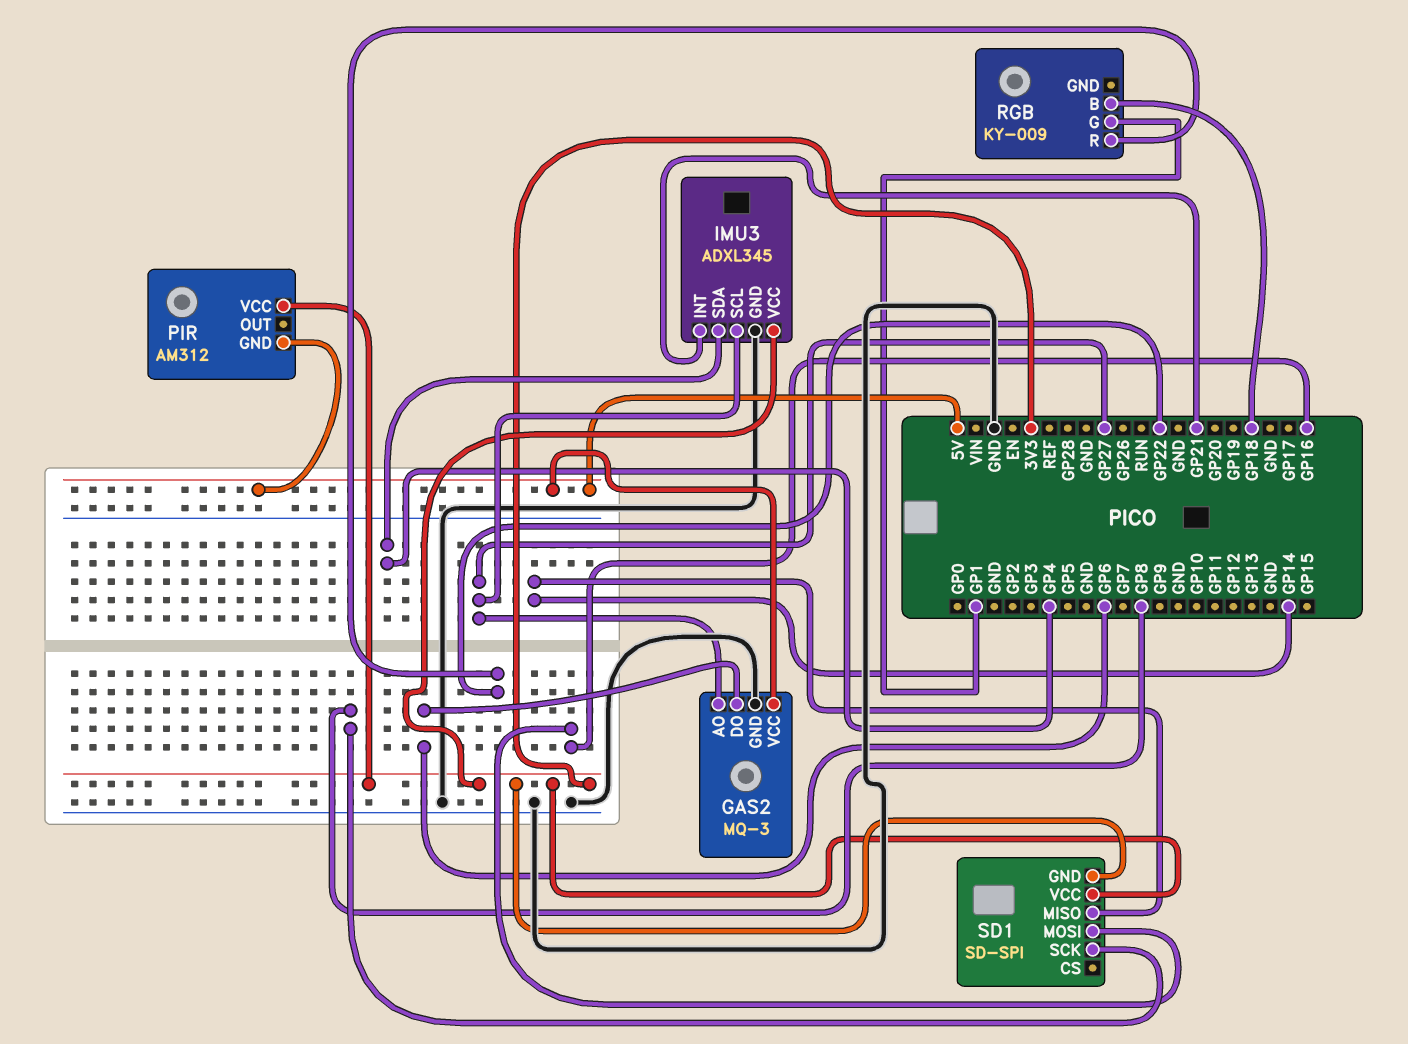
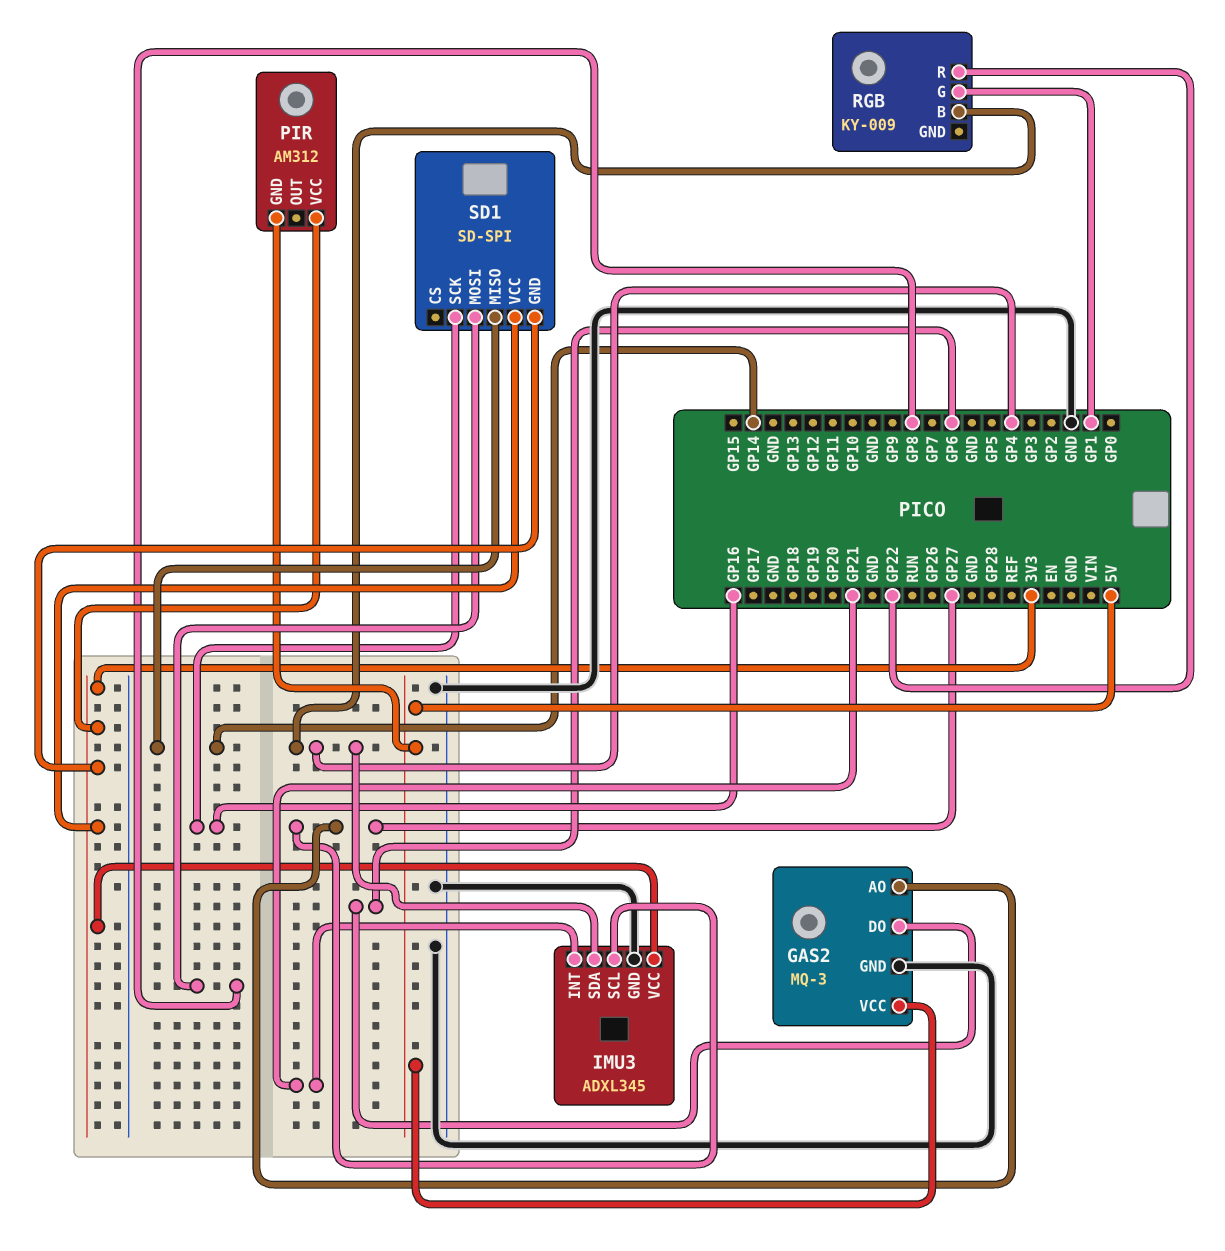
RGB pin B: GP18 -> GP4
SD1 pin MOSI: GP16 -> GP8
SD1 pin SCK: GP8 -> GP16

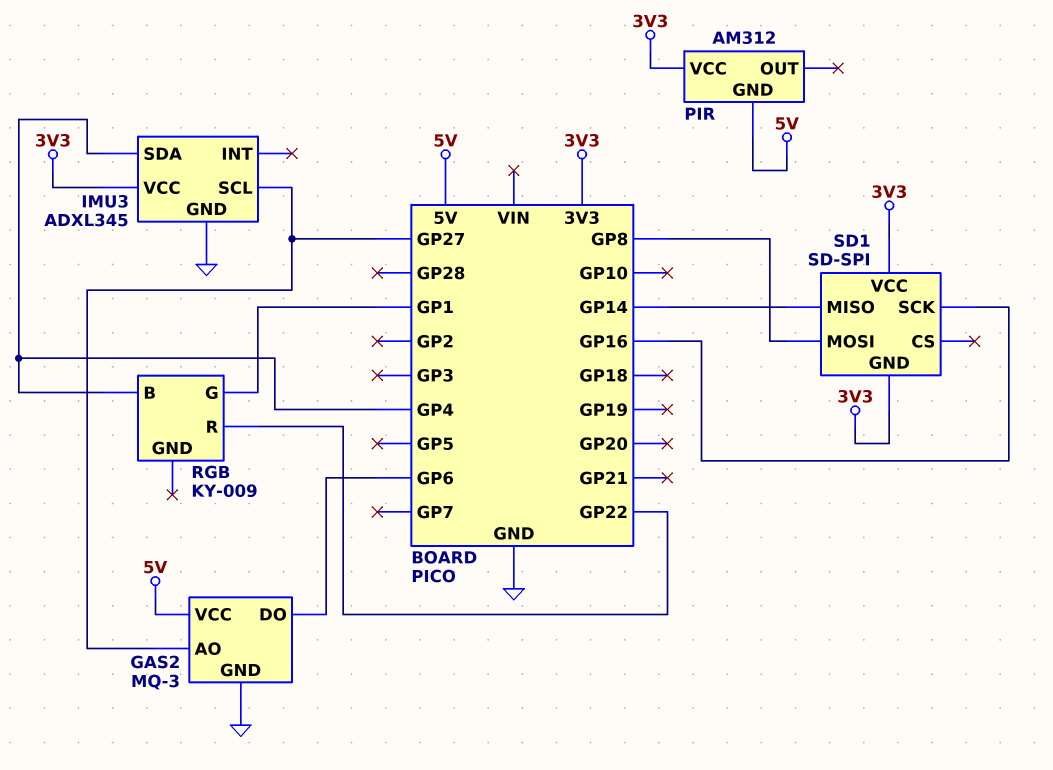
IMU3 pin INT: GP21 -> none

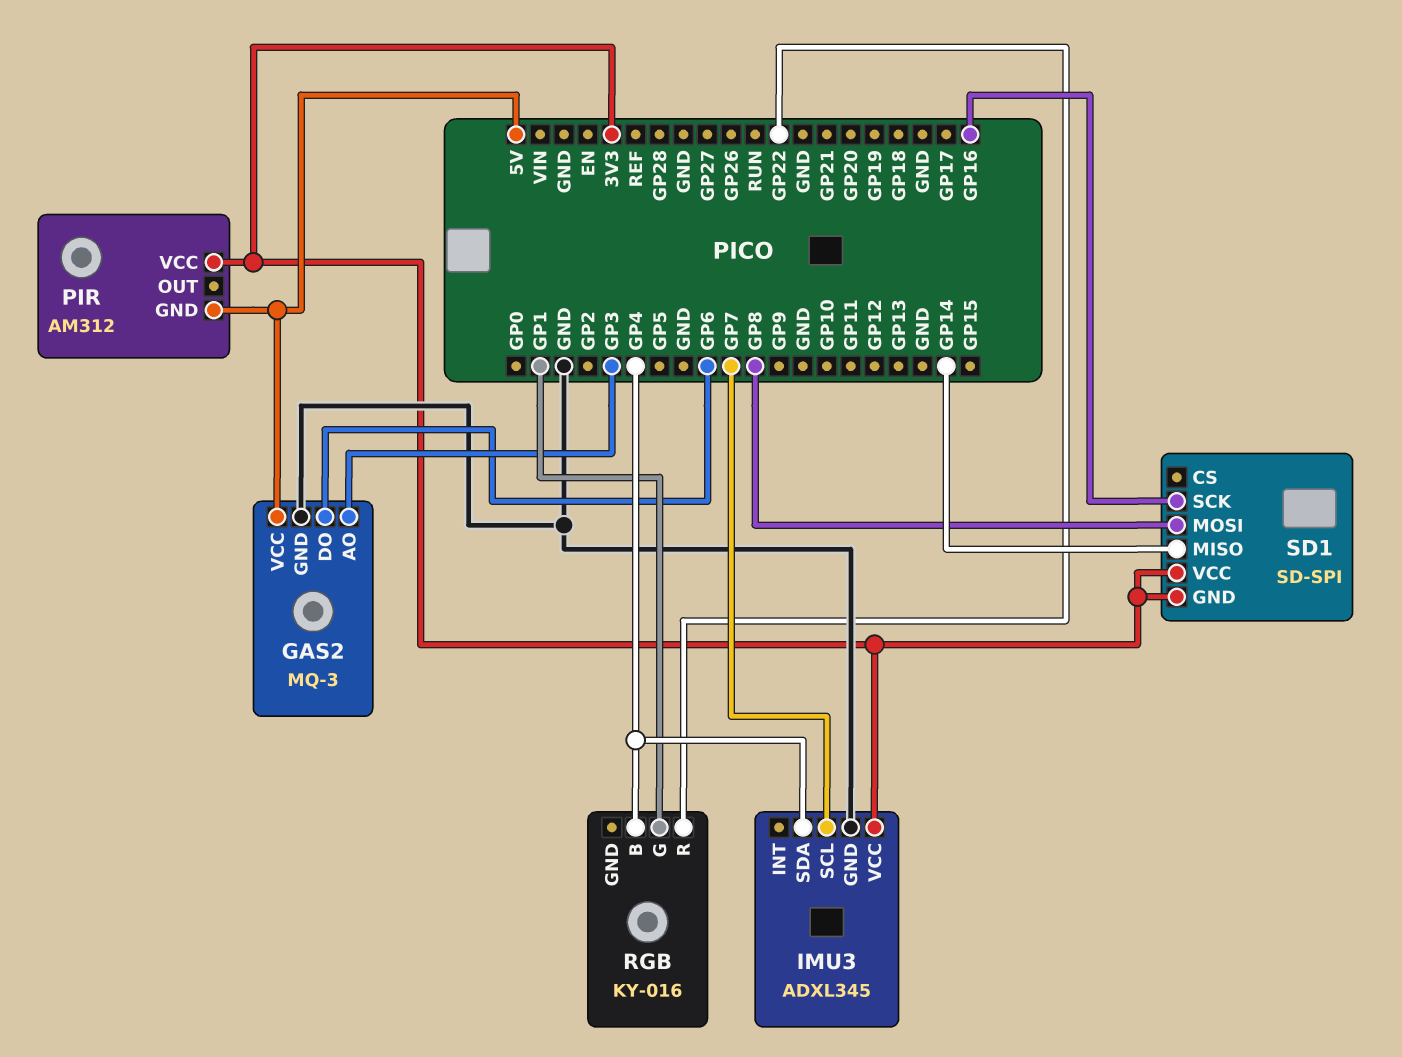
GAS2 pin AO: GP27 -> GP3
IMU3 pin SCL: GP27 -> GP7
RGB: KY-009 -> KY-016

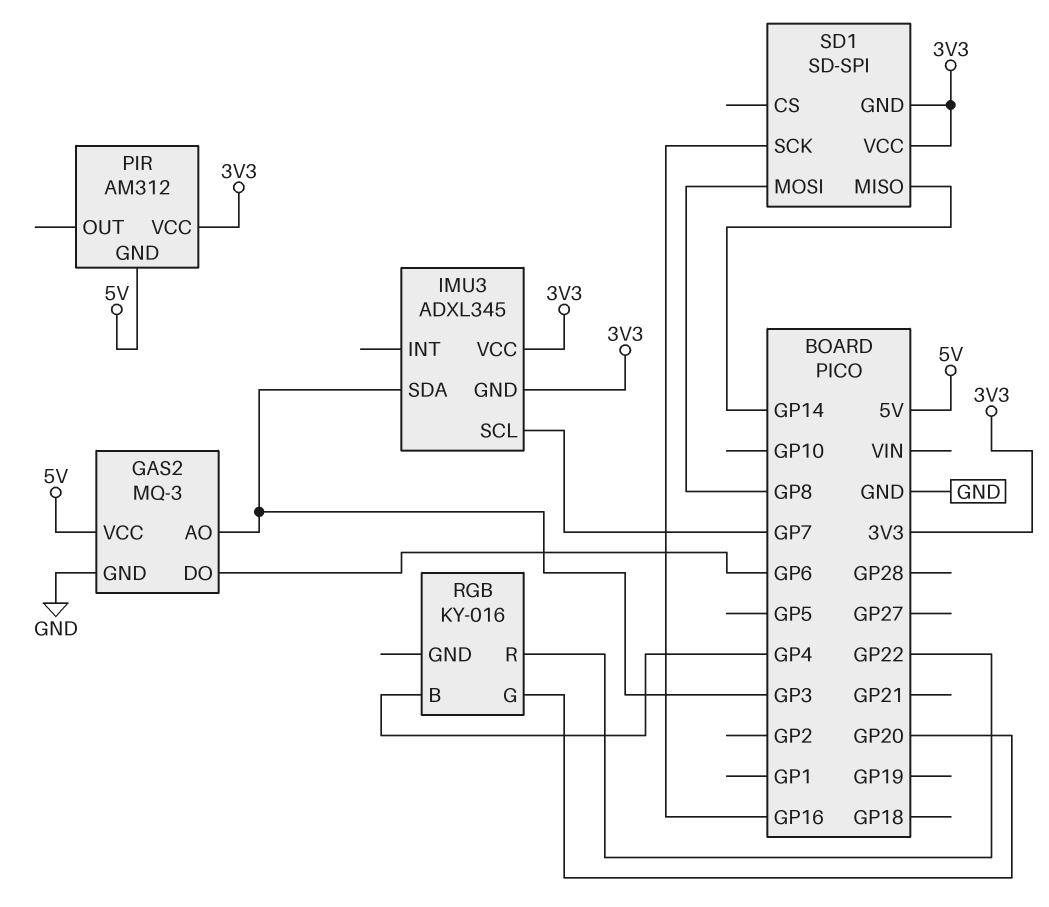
IMU3 pin GND: GND -> 3V3
IMU3 pin SDA: GP4 -> GP3
RGB pin G: GP1 -> GP20

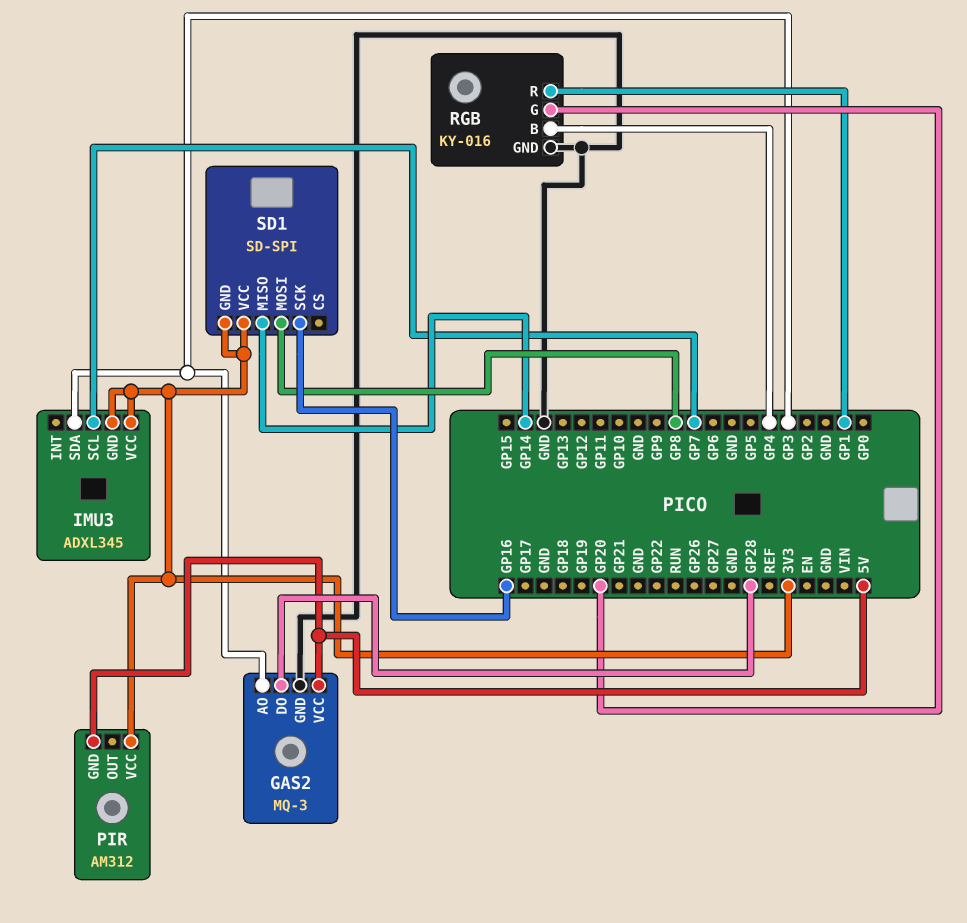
GAS2 pin DO: GP6 -> GP28
RGB pin GND: none -> GND
RGB pin R: GP22 -> GP1

